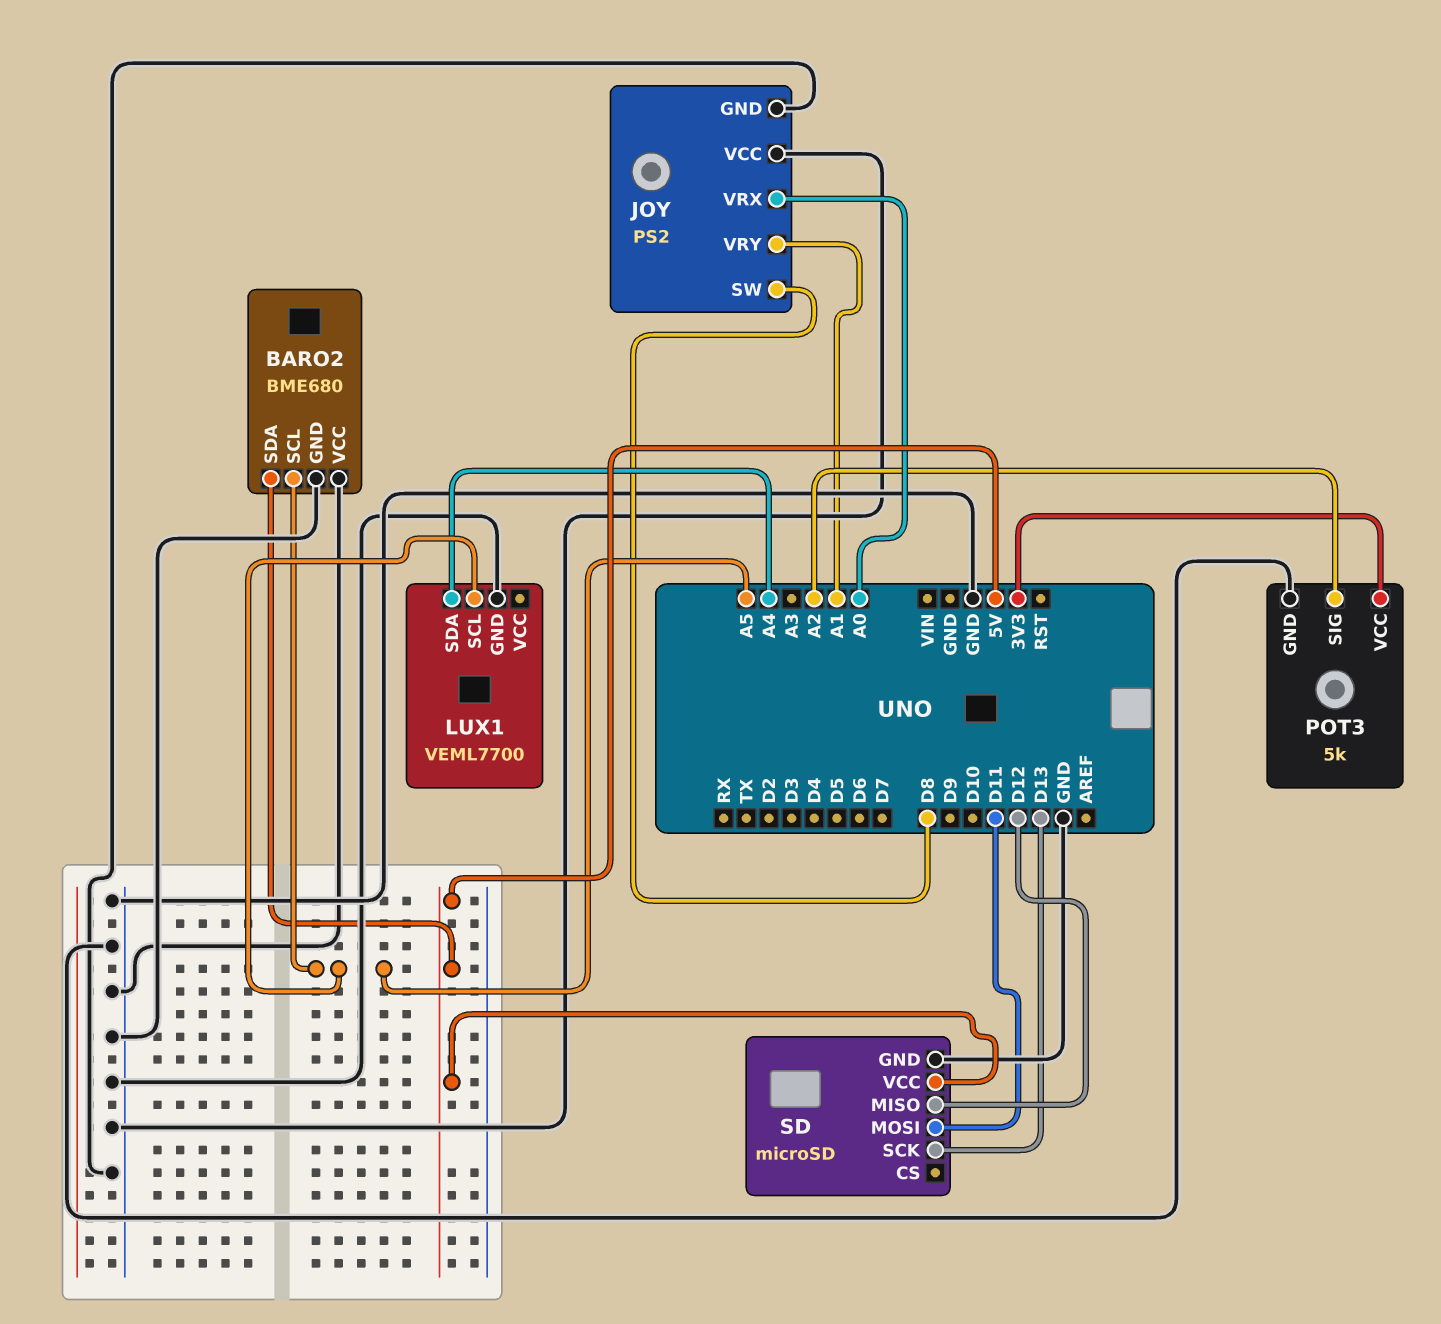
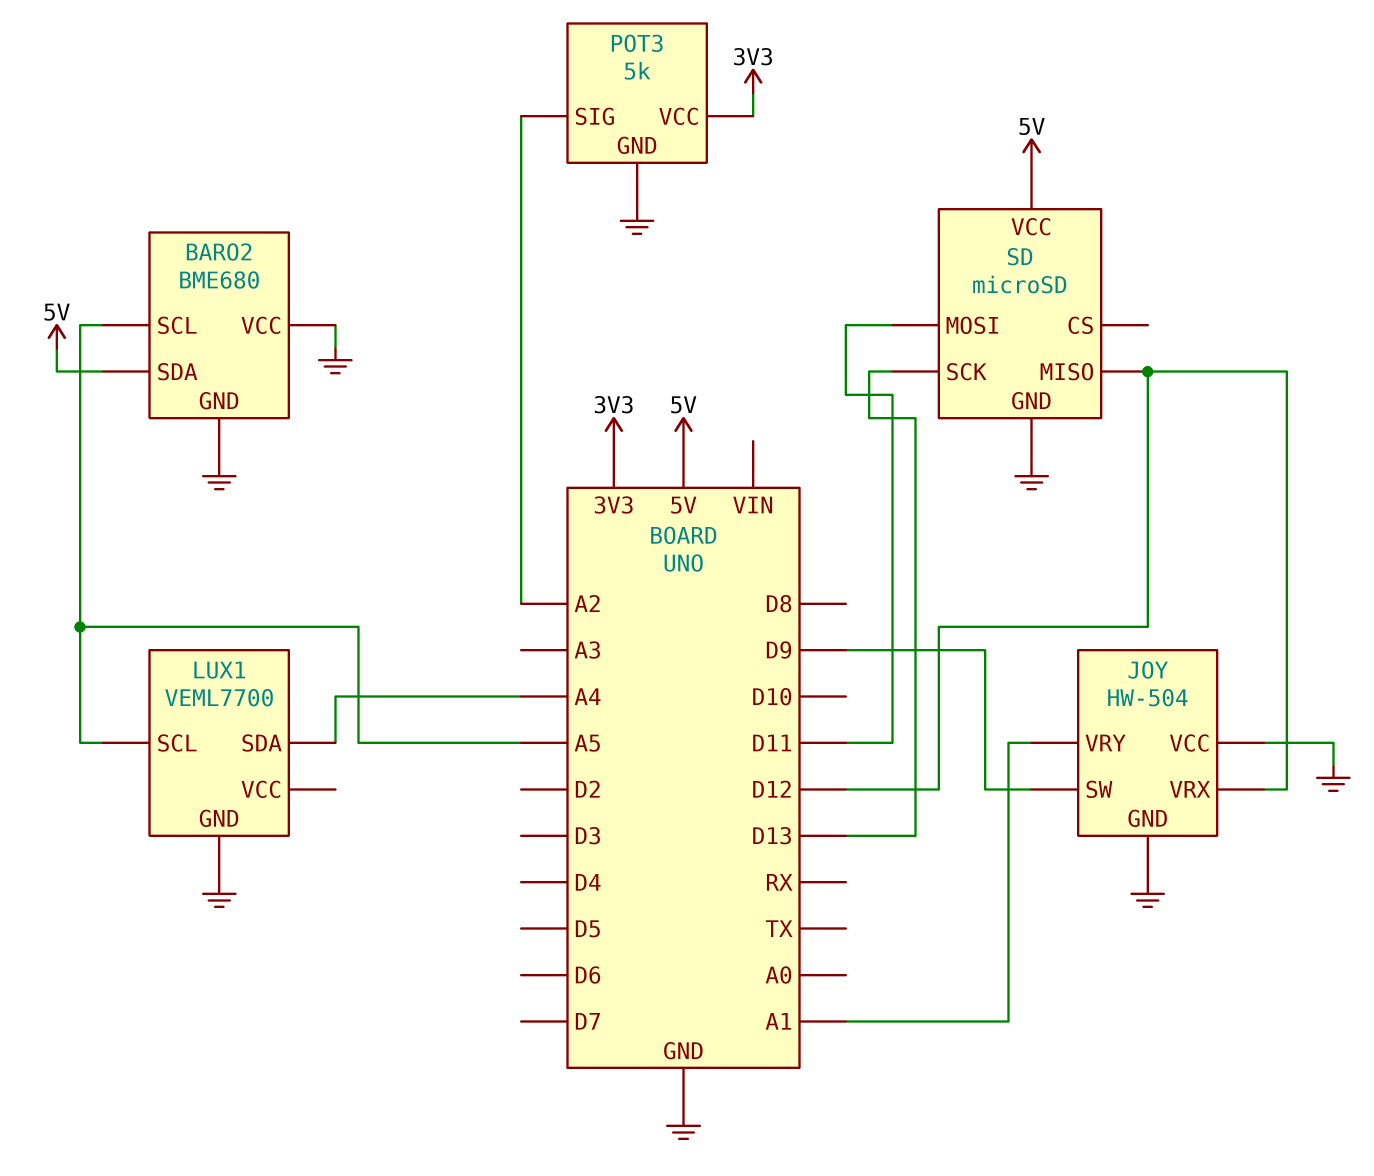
JOY: PS2 -> HW-504
JOY pin SW: D8 -> D9
JOY pin VRX: A0 -> D12

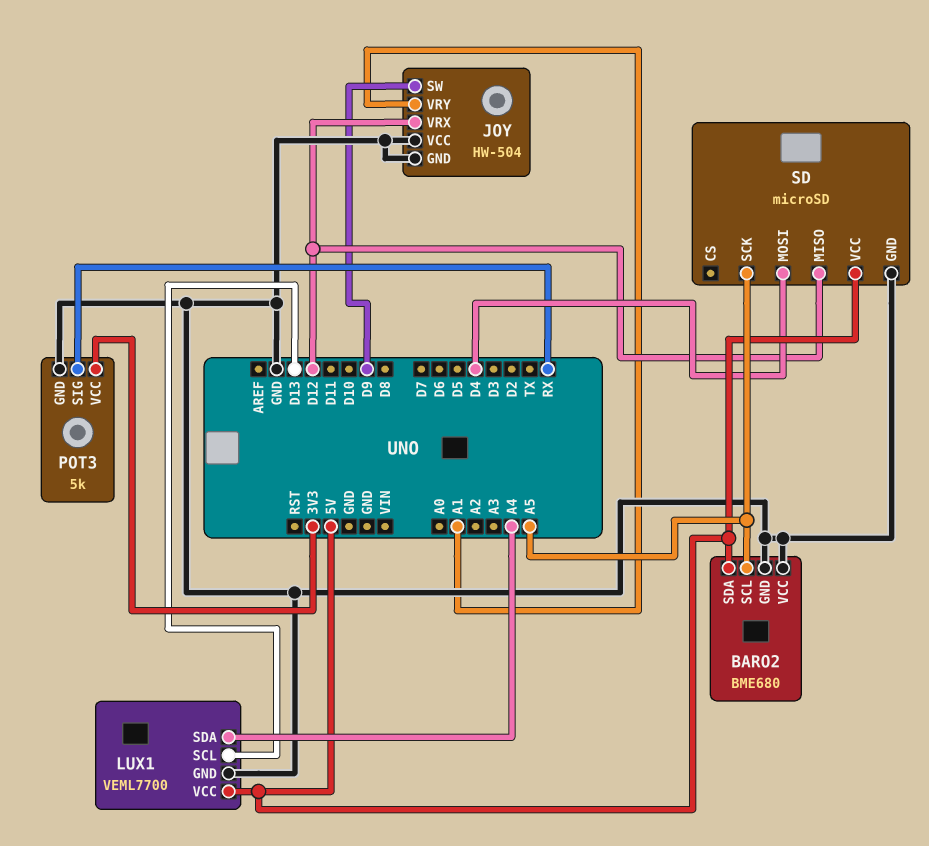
LUX1 pin SCL: A5 -> D13
LUX1 pin VCC: none -> 5V
POT3 pin SIG: A2 -> RX
SD pin MOSI: D11 -> D4
SD pin SCK: D13 -> A5

